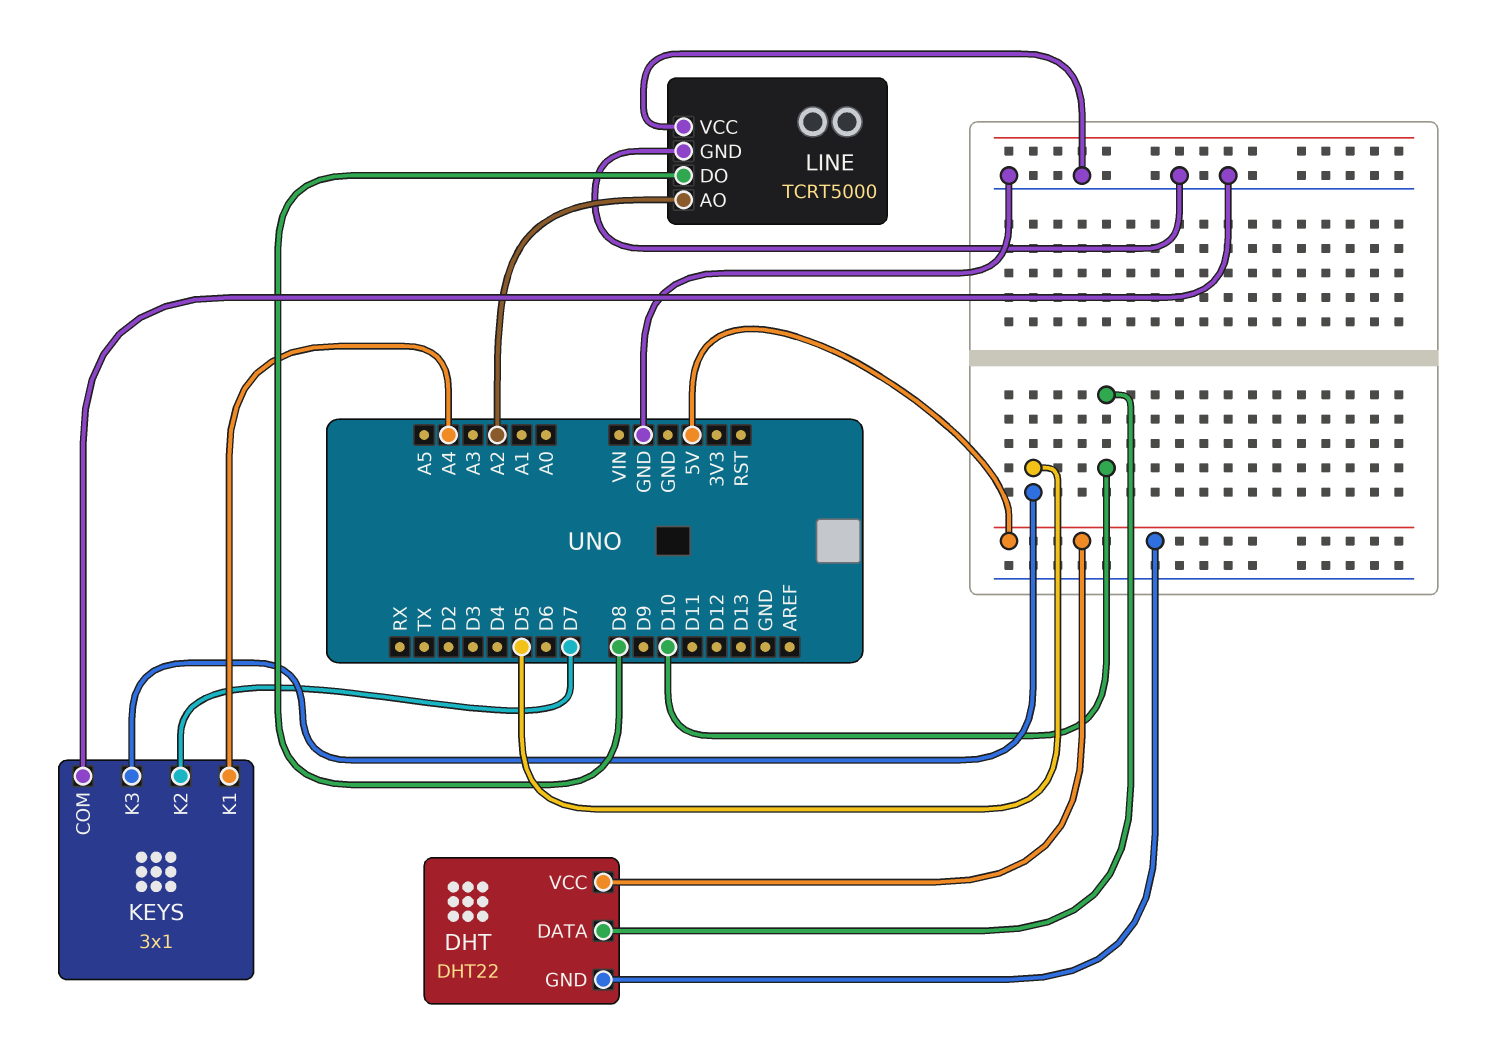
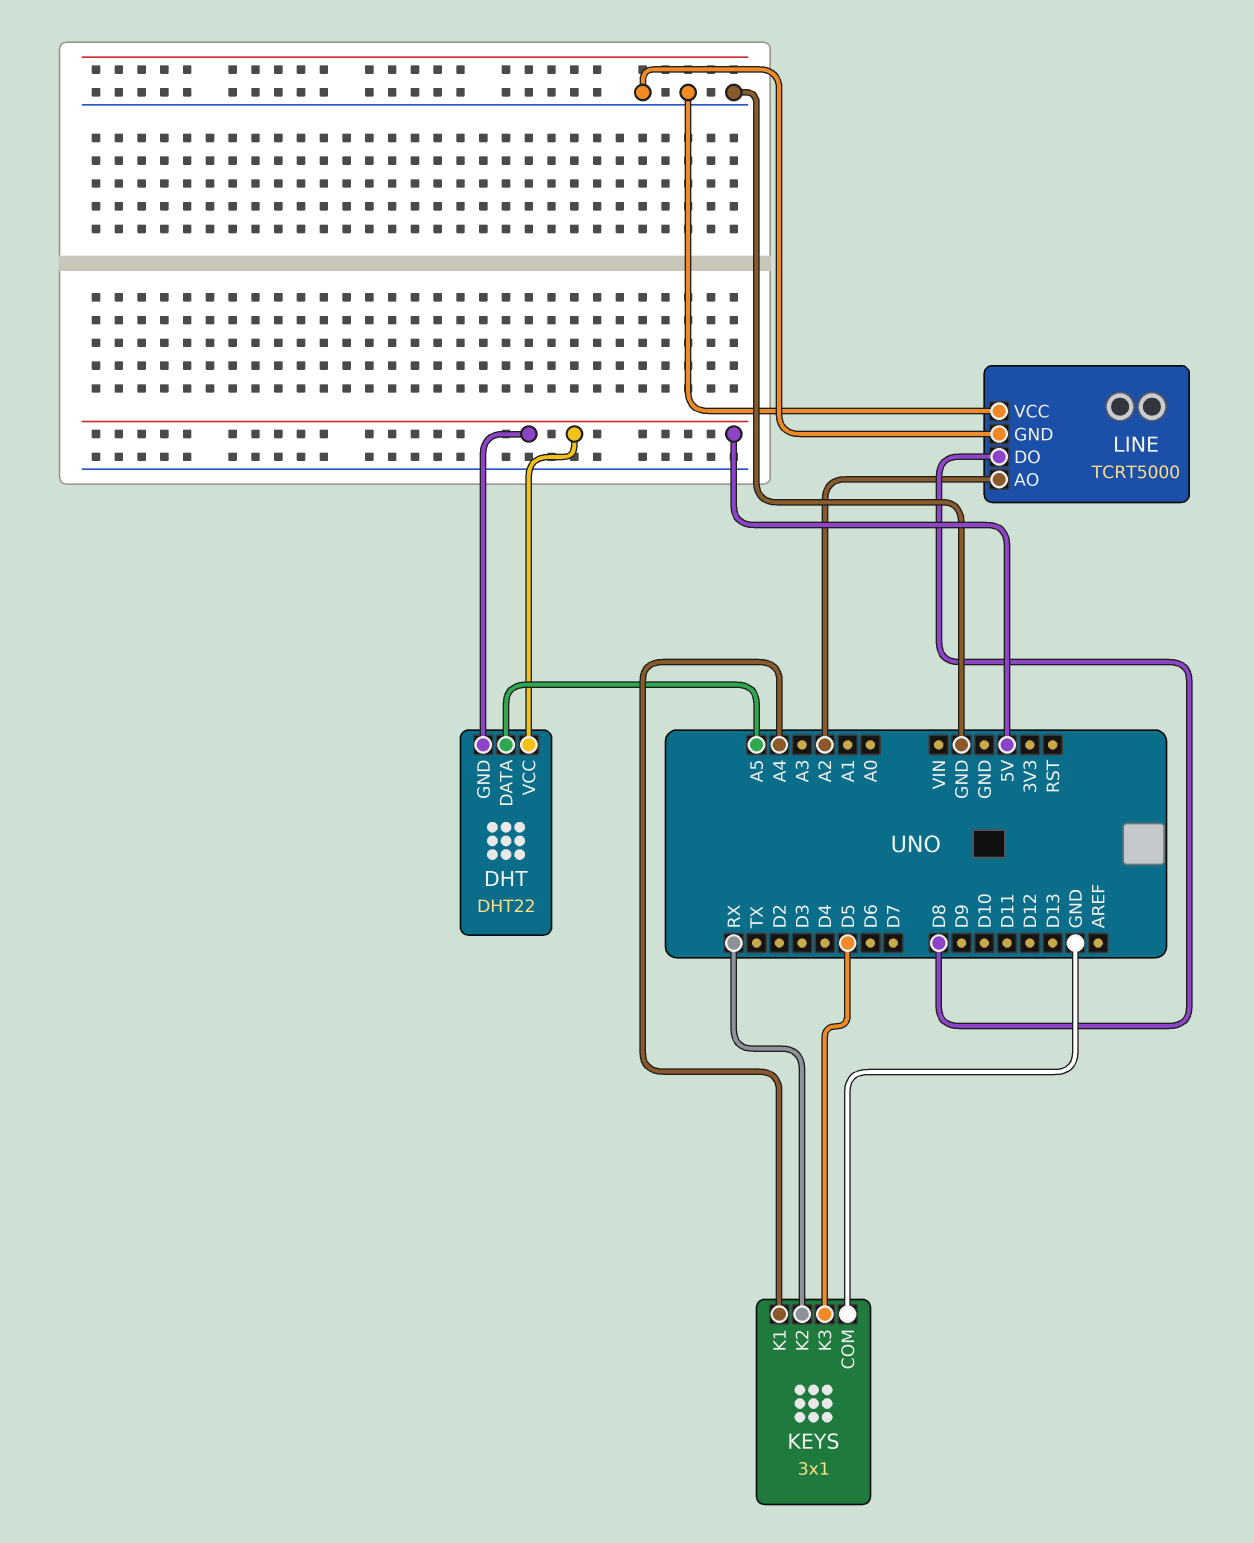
DHT pin DATA: D10 -> A5
KEYS pin K2: D7 -> RX

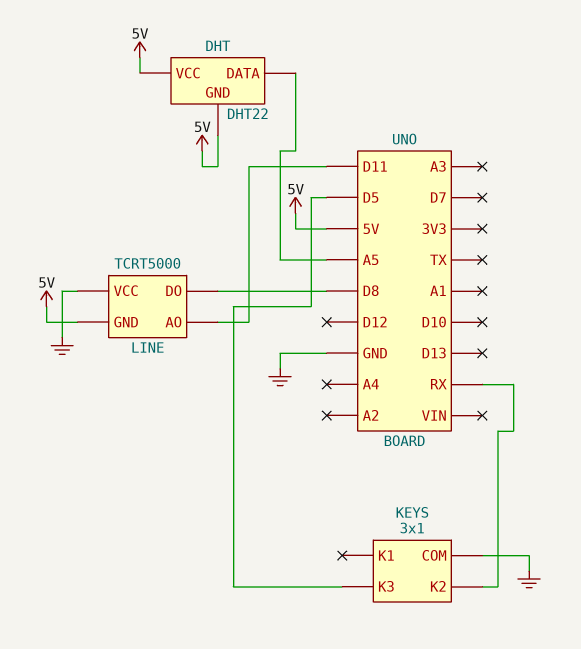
KEYS pin K1: A4 -> none
LINE pin AO: A2 -> D11
LINE pin GND: GND -> 5V

